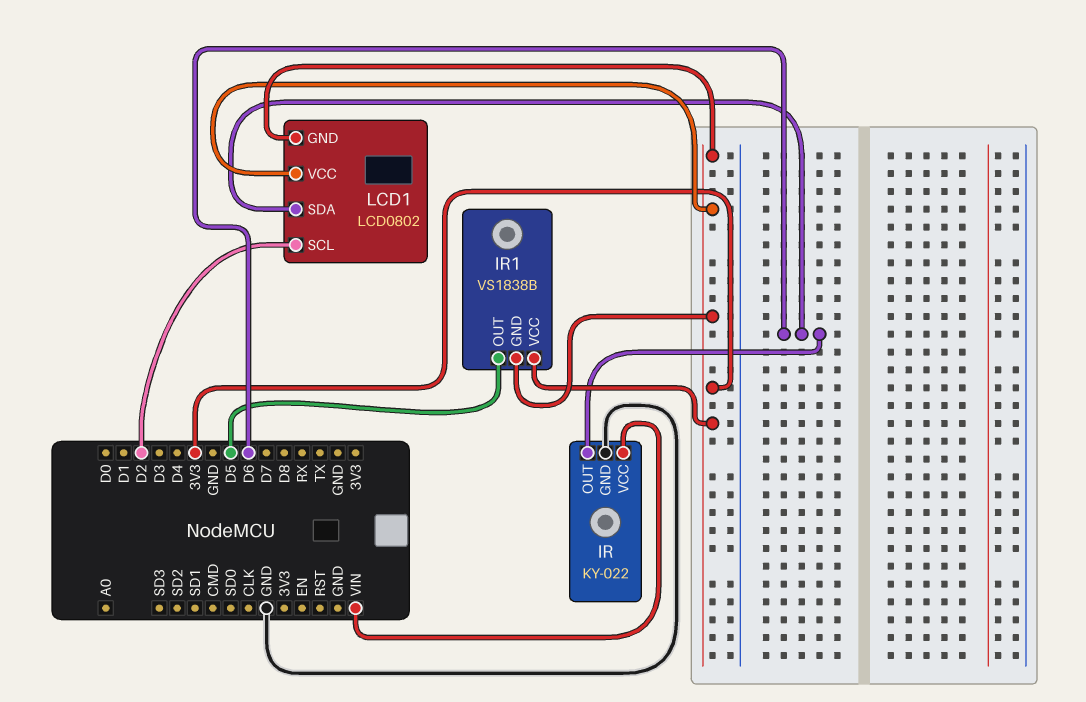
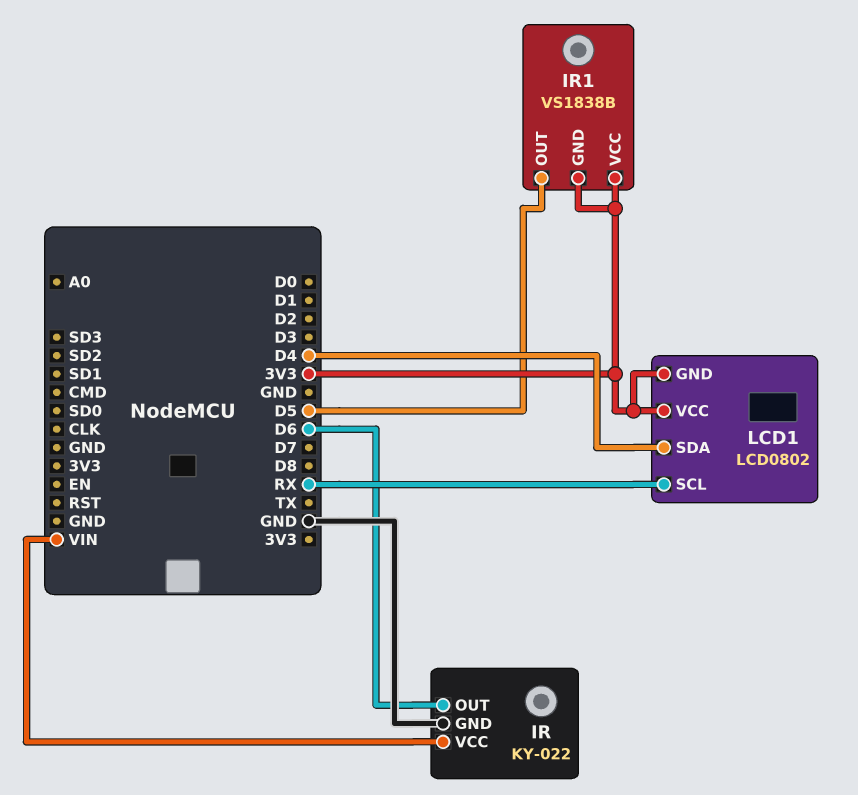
LCD1 pin SCL: D2 -> RX
LCD1 pin SDA: D6 -> D4

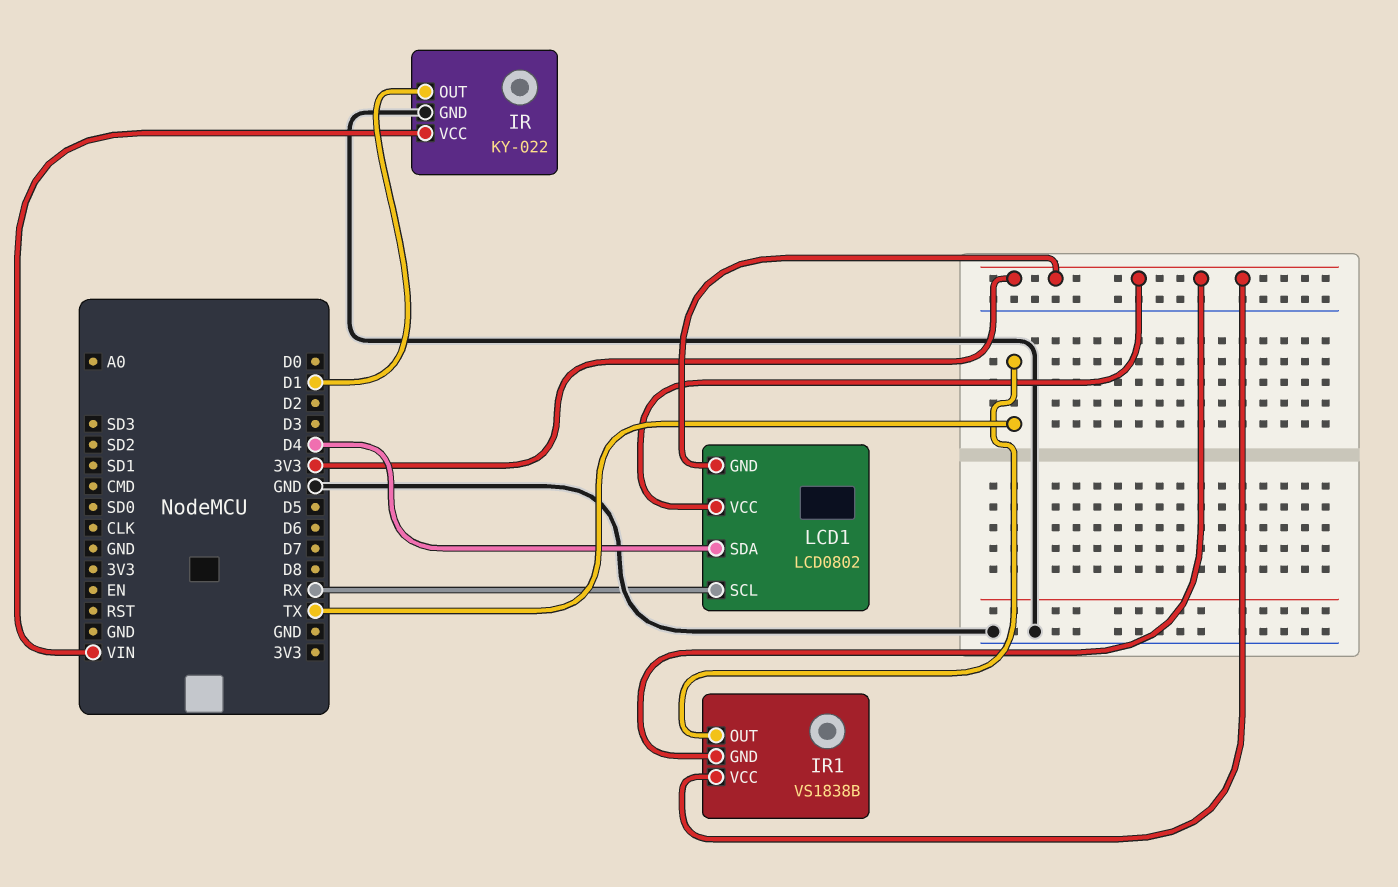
IR pin OUT: D6 -> D1
IR1 pin OUT: D5 -> TX

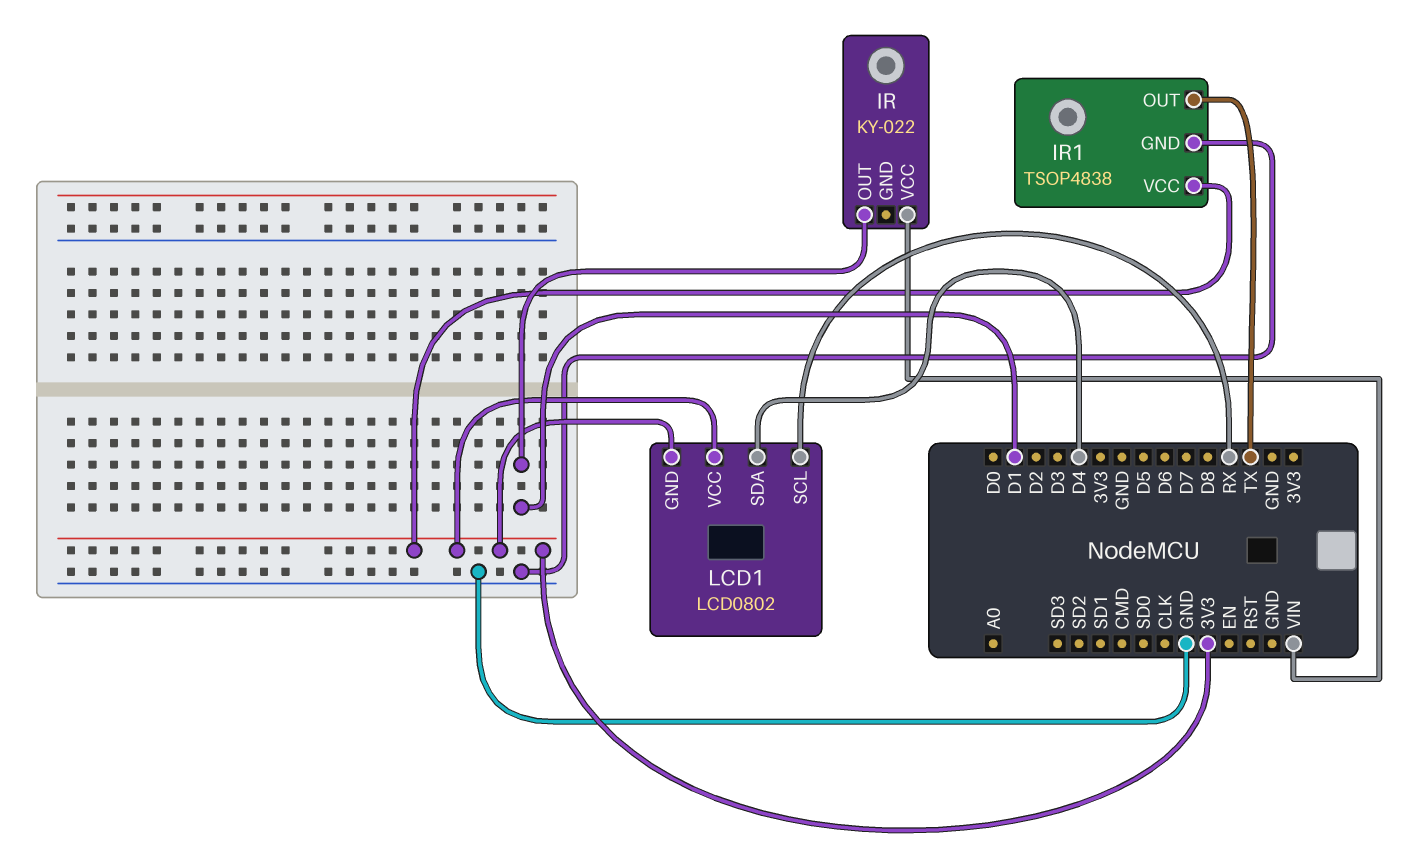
IR pin GND: GND -> none
IR1: VS1838B -> TSOP4838
IR1 pin GND: 3V3 -> GND

